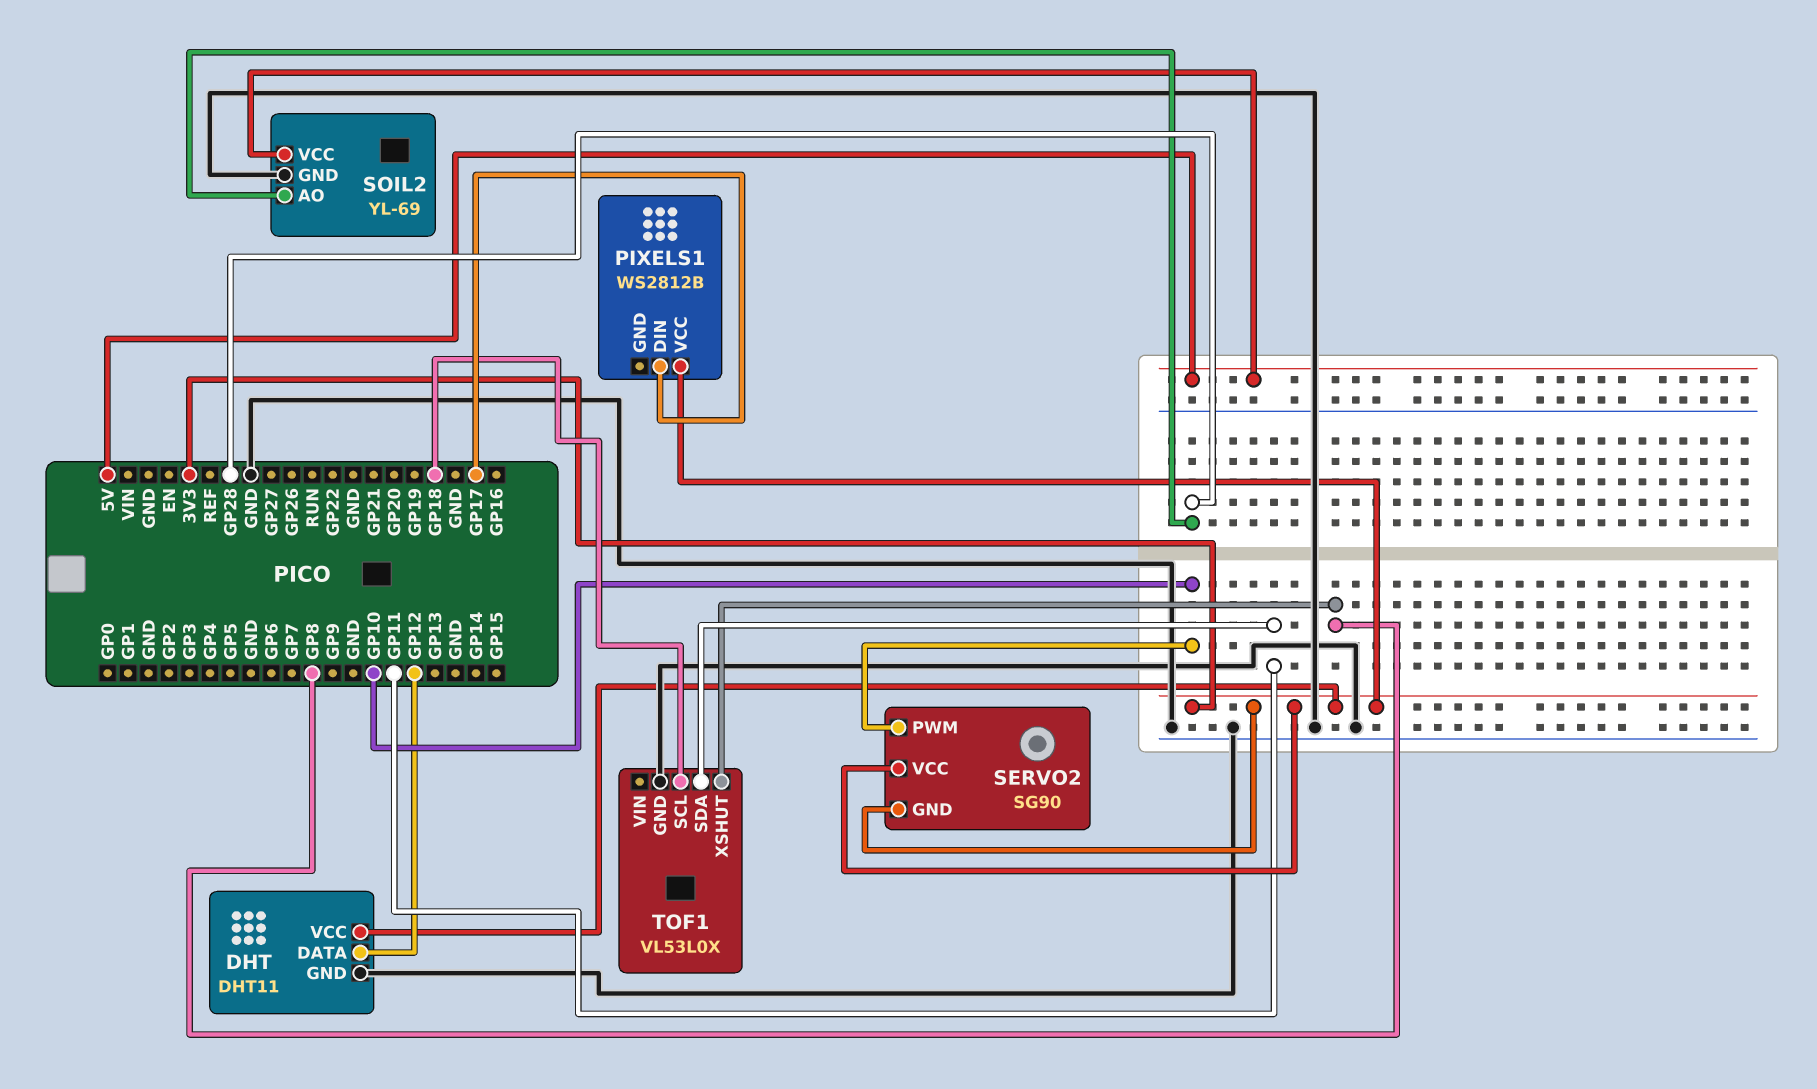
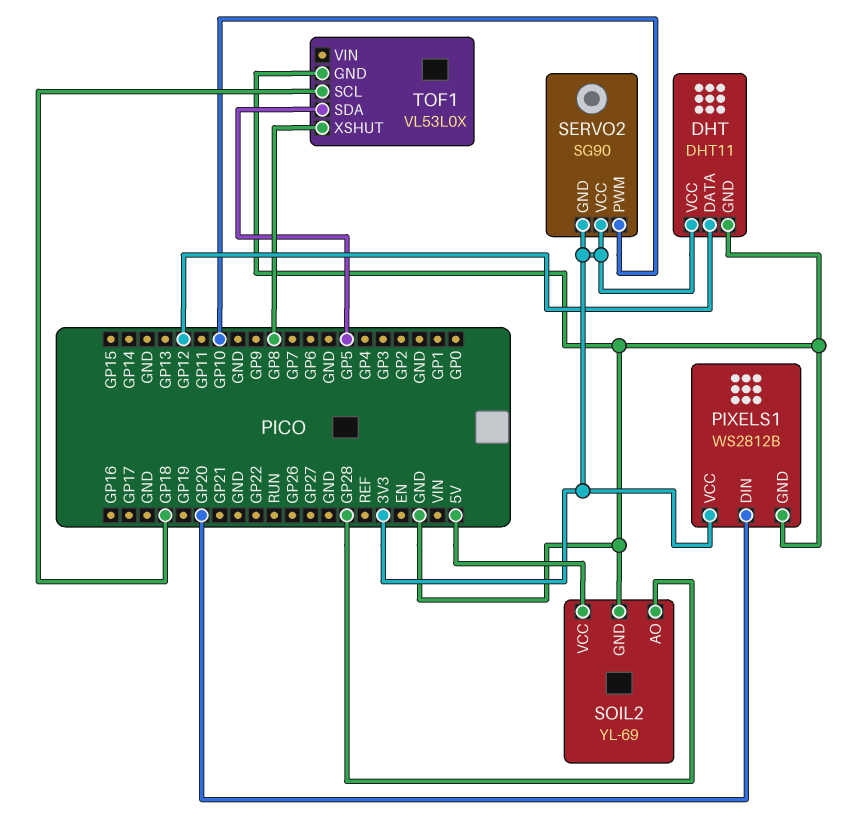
PIXELS1 pin DIN: GP17 -> GP20
PIXELS1 pin GND: none -> GND
TOF1 pin SDA: GP11 -> GP5

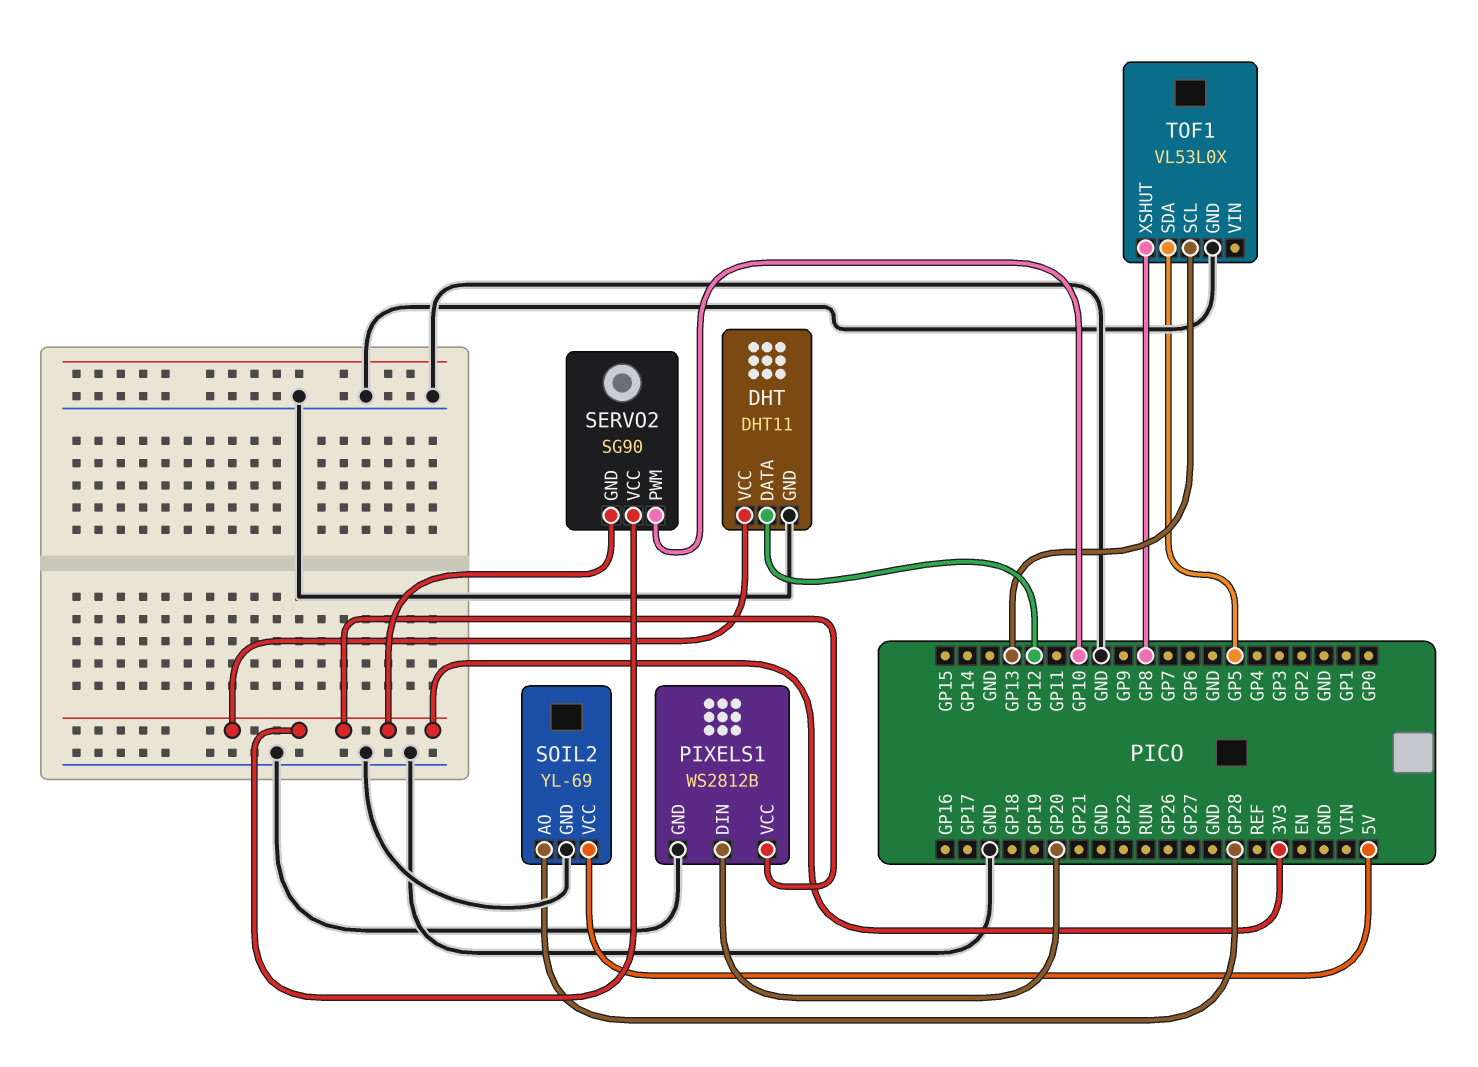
TOF1 pin SCL: GP18 -> GP13

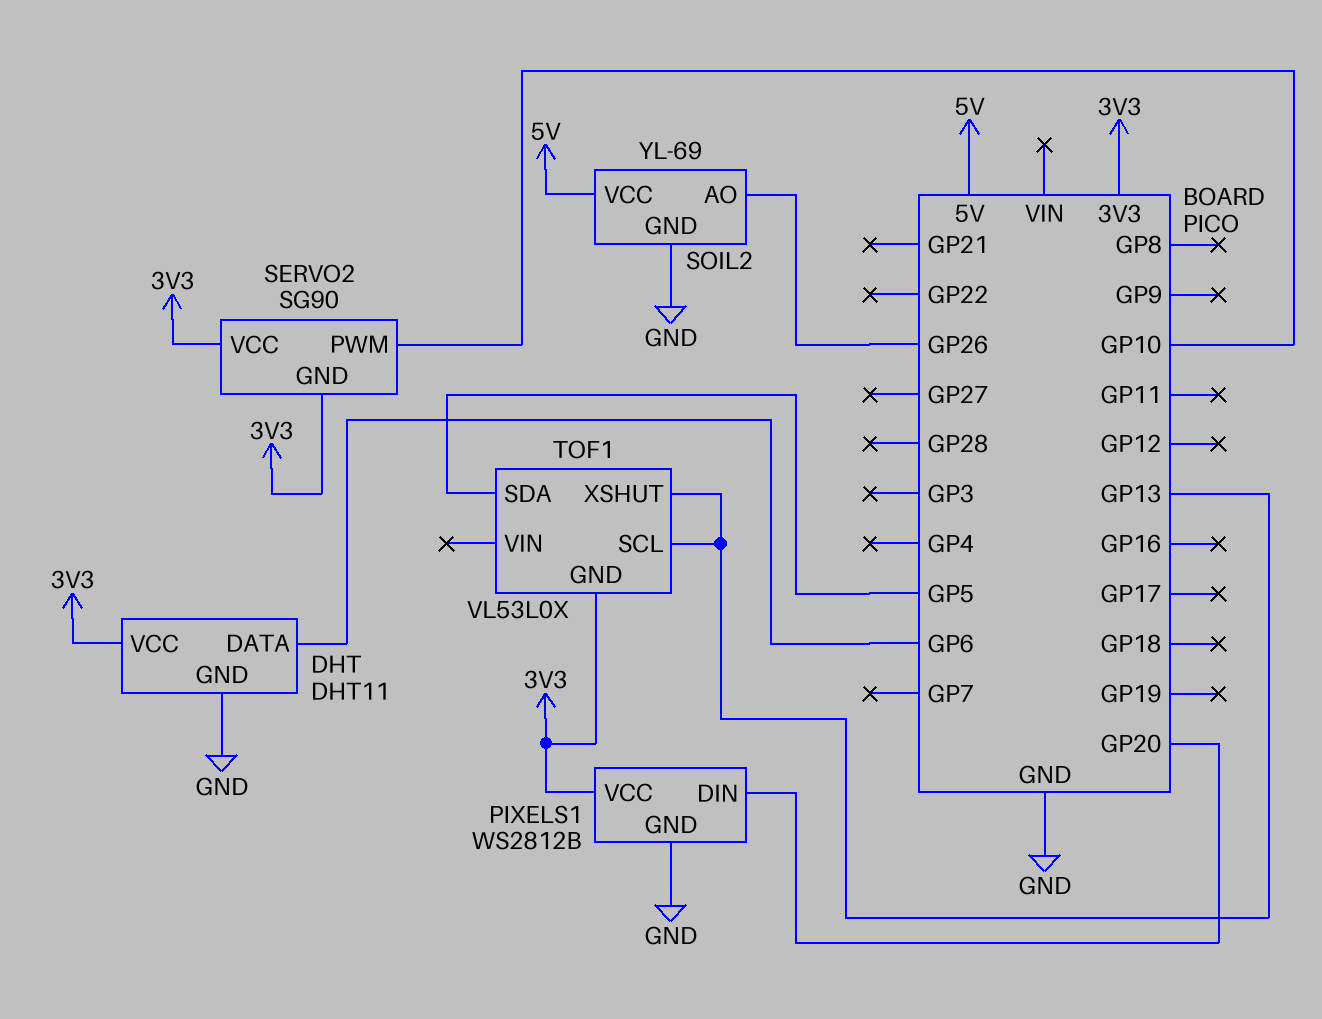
DHT pin DATA: GP12 -> GP6
SOIL2 pin AO: GP28 -> GP26
TOF1 pin GND: GND -> 3V3
TOF1 pin XSHUT: GP8 -> GP13

